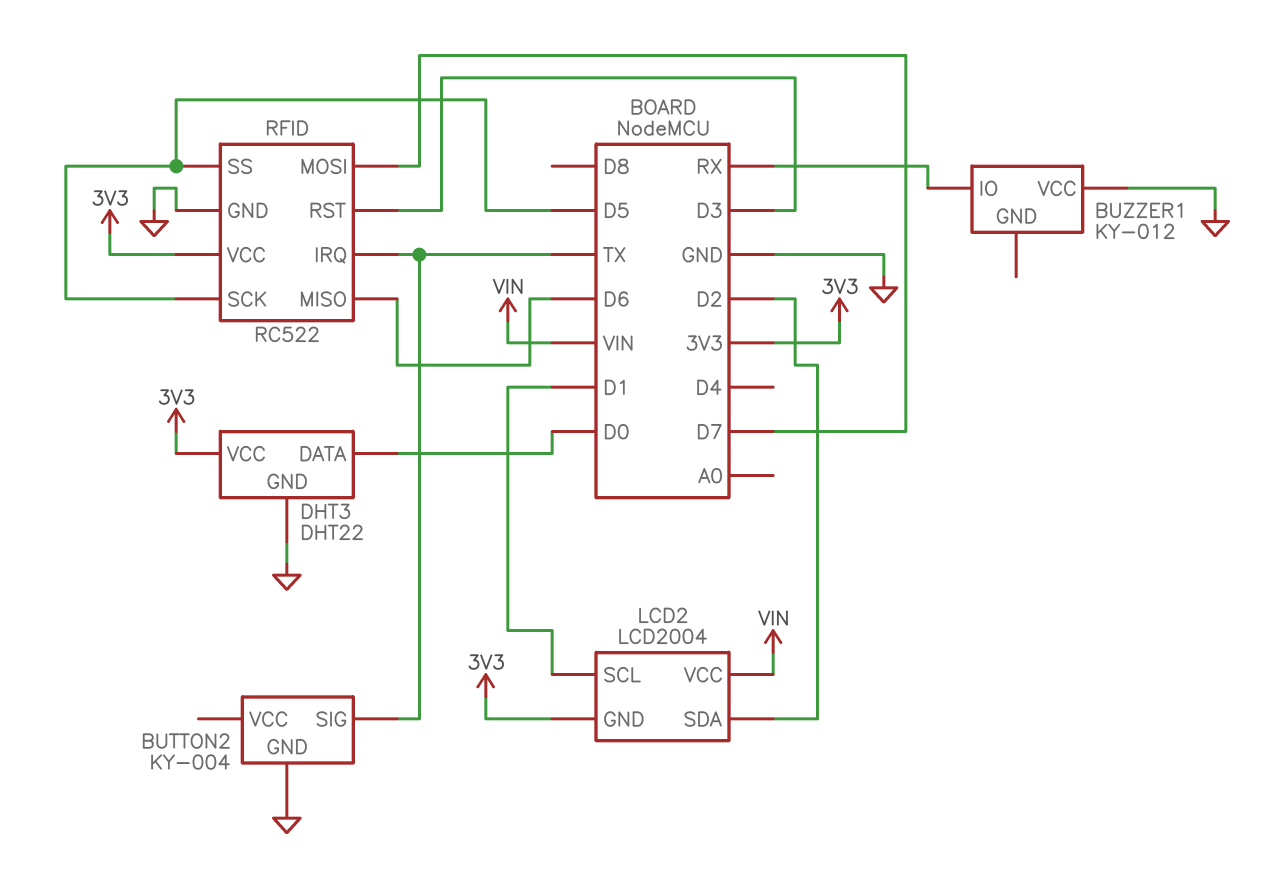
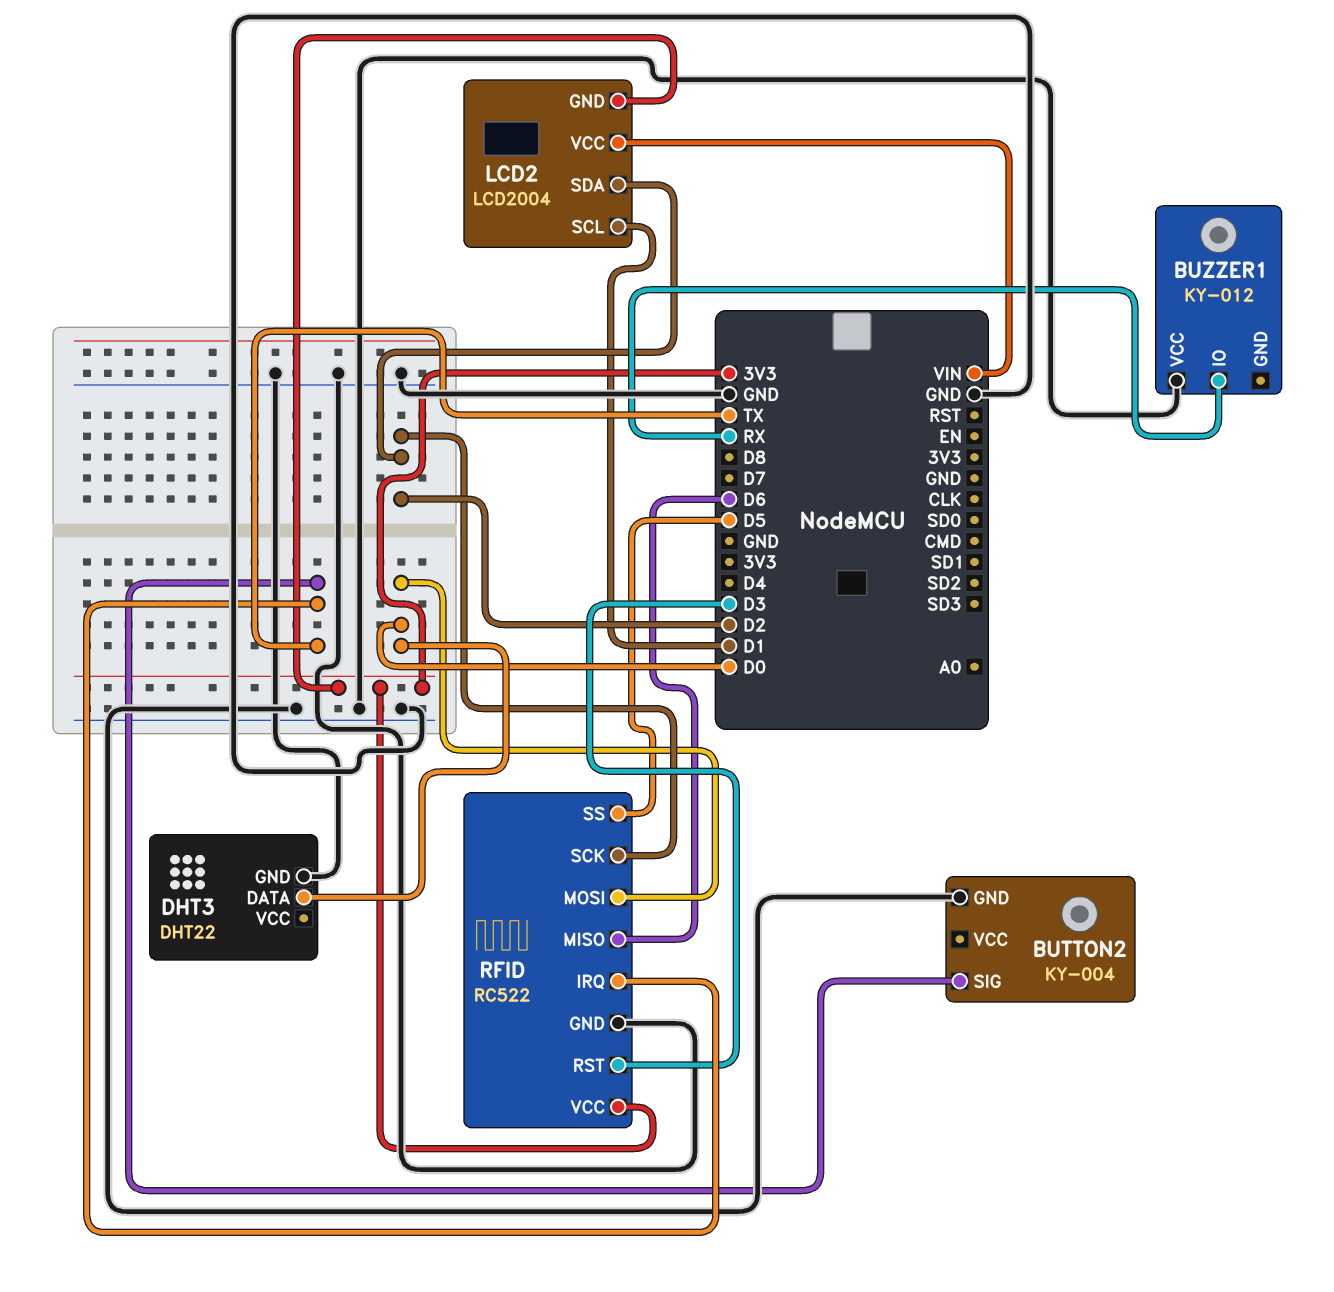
DHT3 pin VCC: 3V3 -> none
RFID pin MOSI: D7 -> D0
RFID pin SCK: D5 -> D2

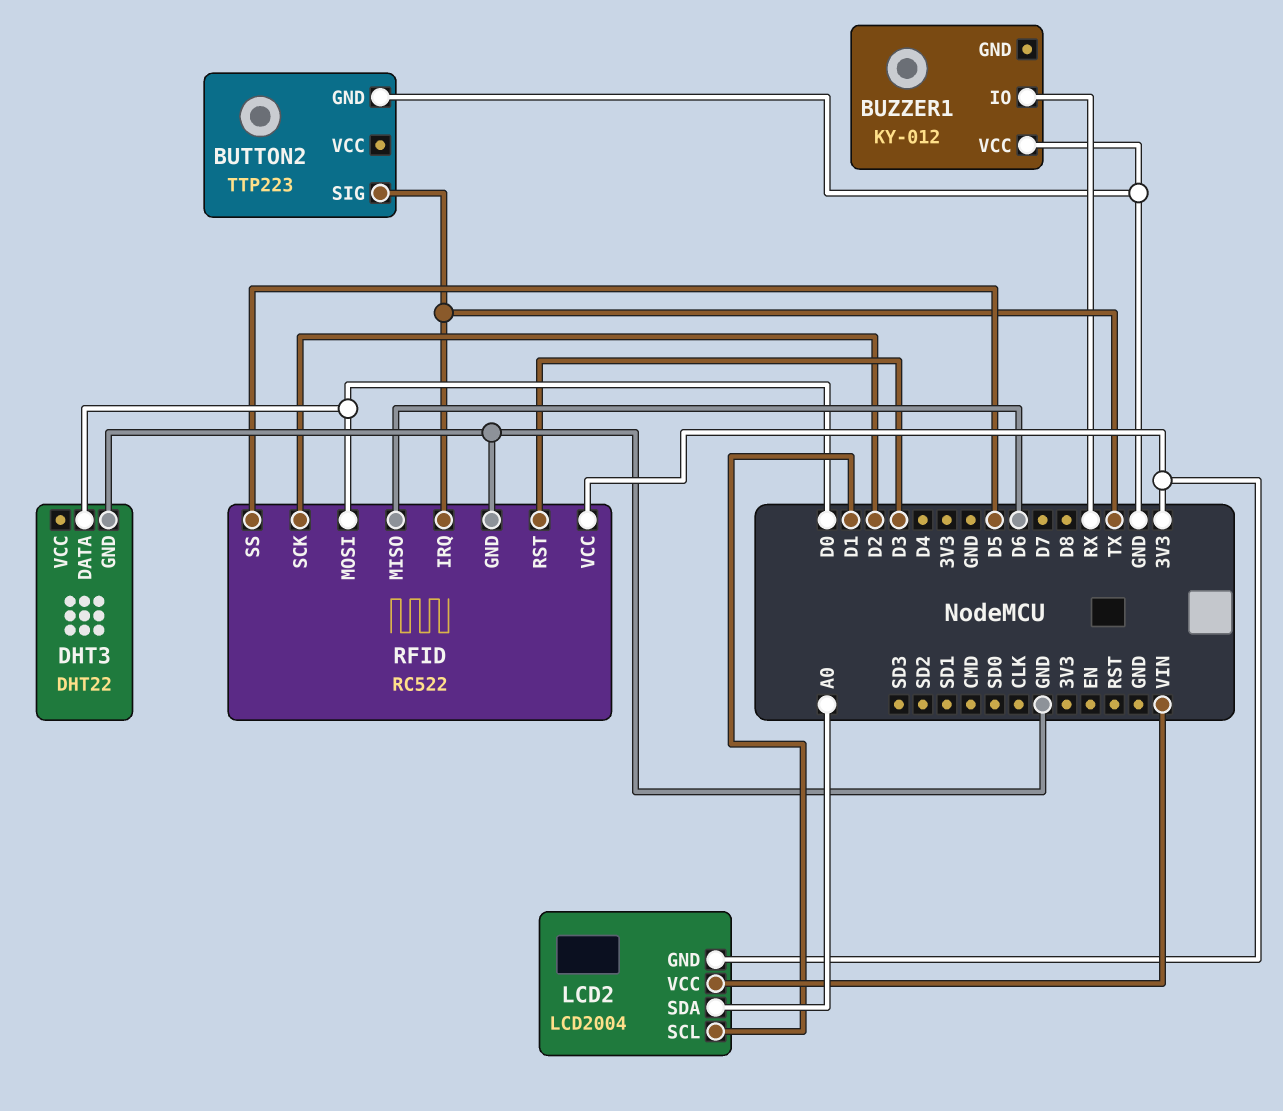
BUTTON2: KY-004 -> TTP223
LCD2 pin SDA: D2 -> A0

